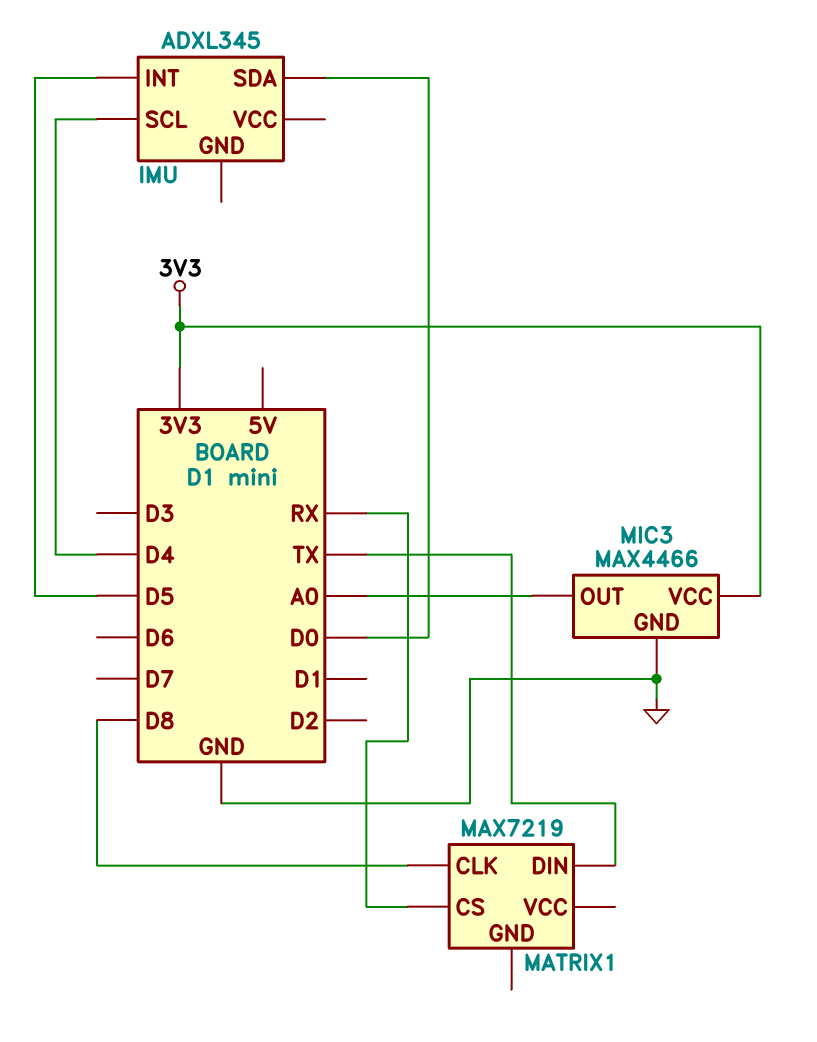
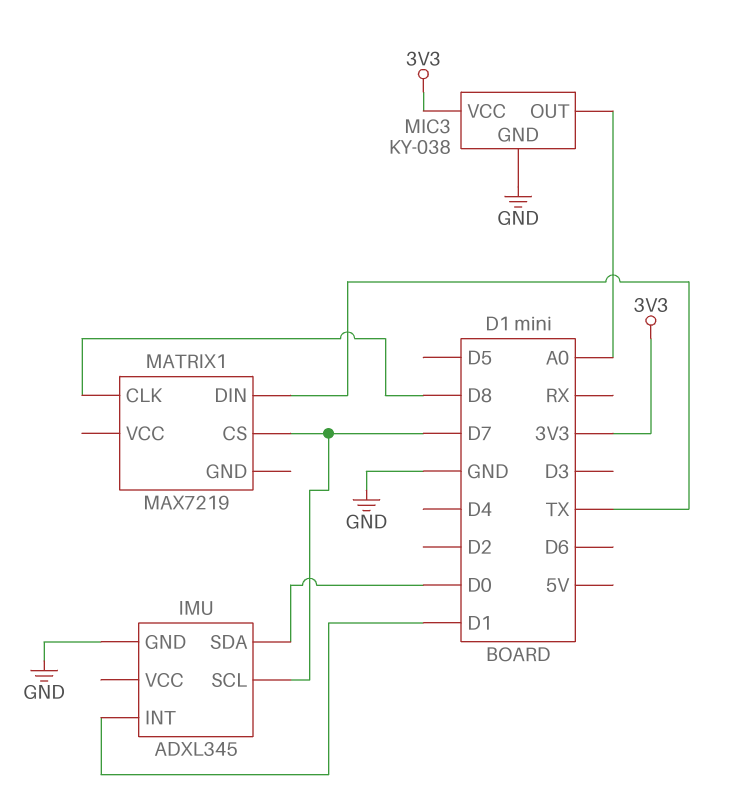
IMU pin GND: none -> GND
IMU pin INT: D5 -> D1
IMU pin SCL: D4 -> D7
MATRIX1 pin CS: RX -> D7
MIC3: MAX4466 -> KY-038

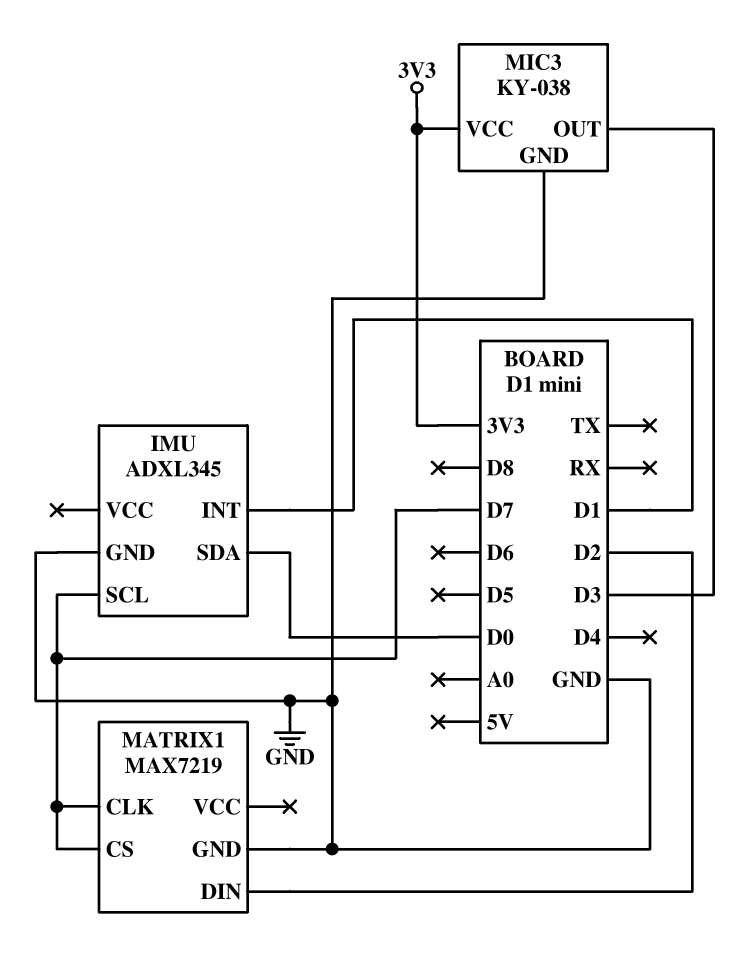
MATRIX1 pin CLK: D8 -> D7
MATRIX1 pin DIN: TX -> D2
MATRIX1 pin GND: none -> GND
MIC3 pin OUT: A0 -> D3

